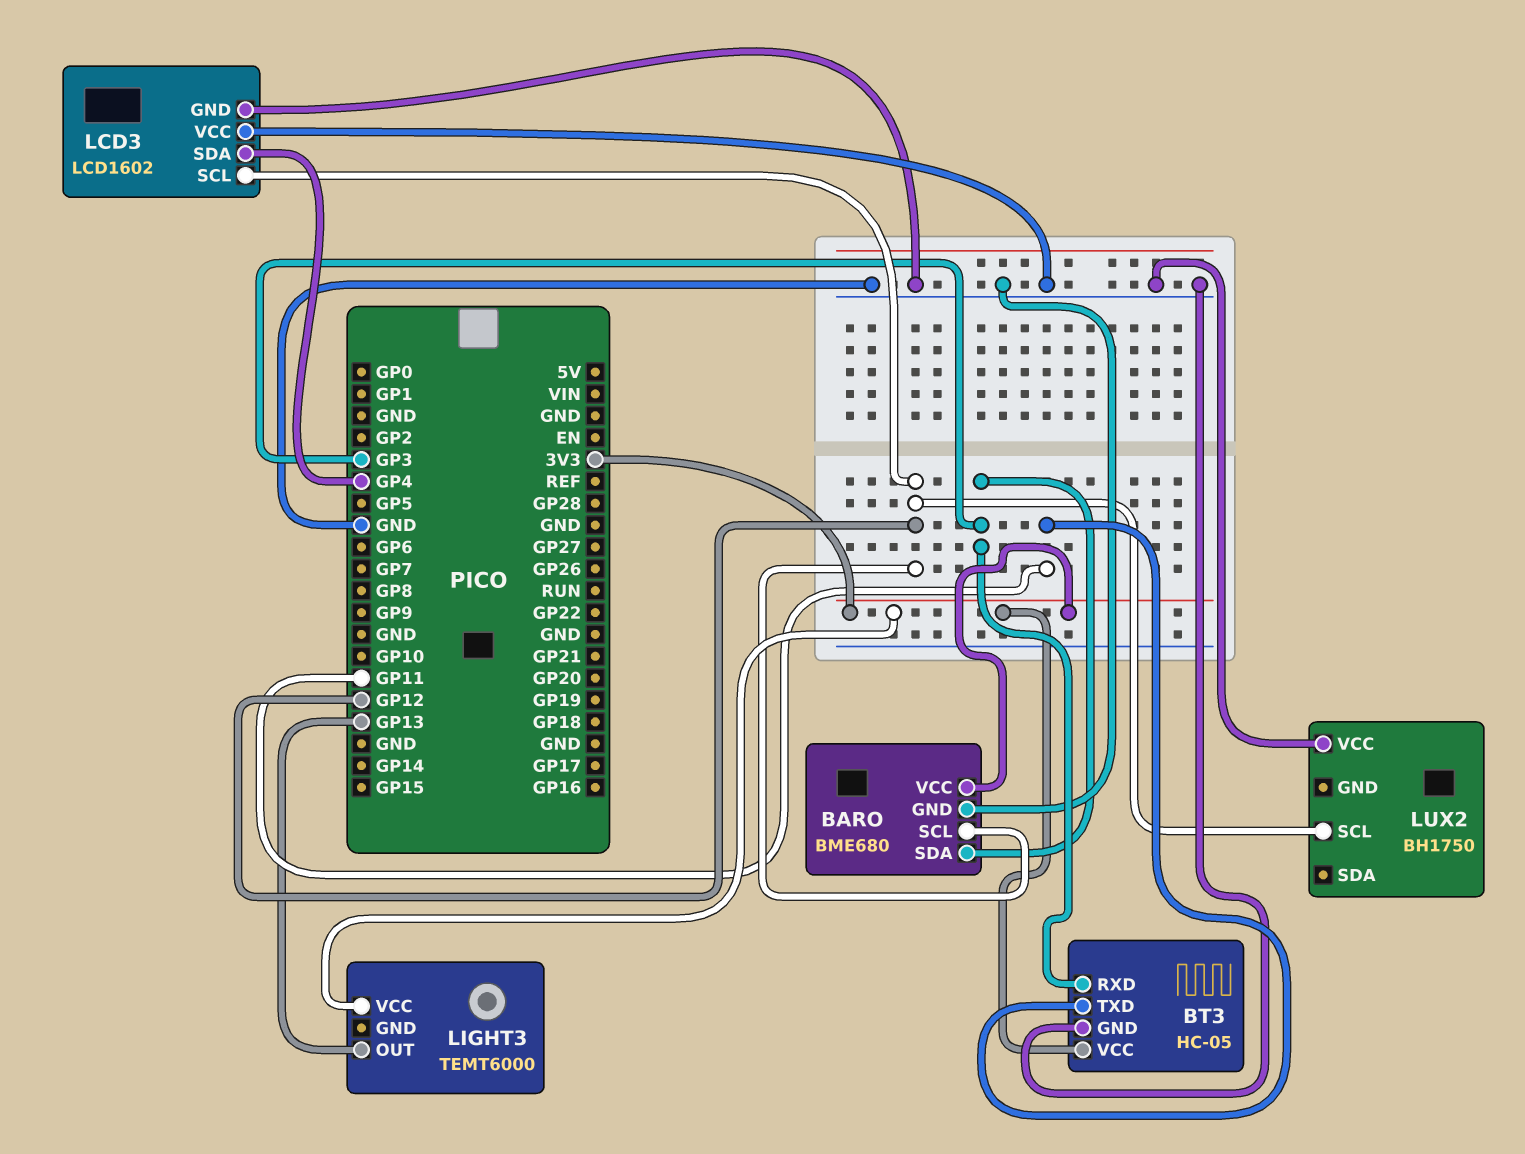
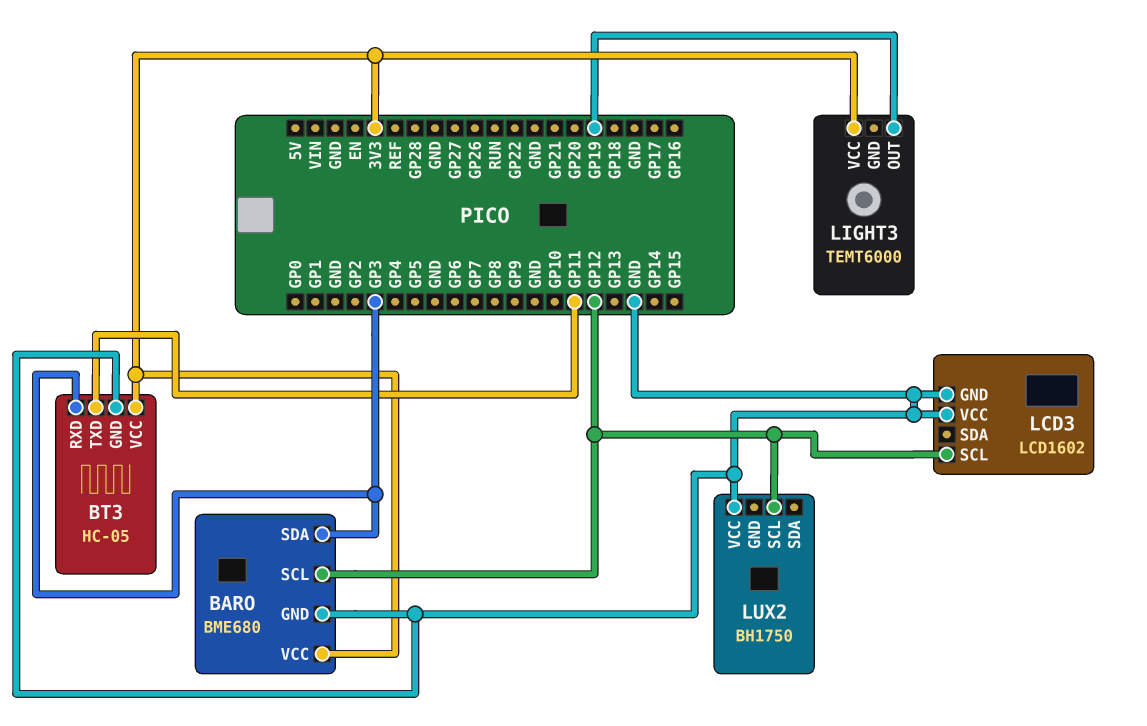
LCD3 pin SDA: GP4 -> none
LIGHT3 pin OUT: GP13 -> GP19

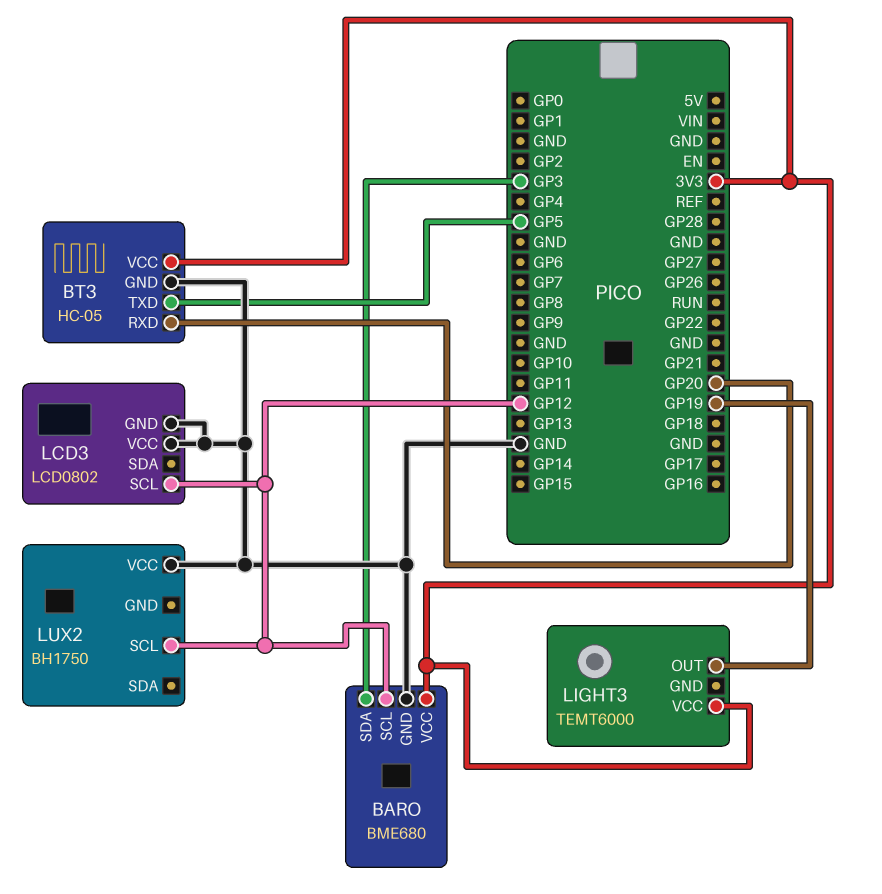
BT3 pin RXD: GP3 -> GP20
BT3 pin TXD: GP11 -> GP5
LCD3: LCD1602 -> LCD0802

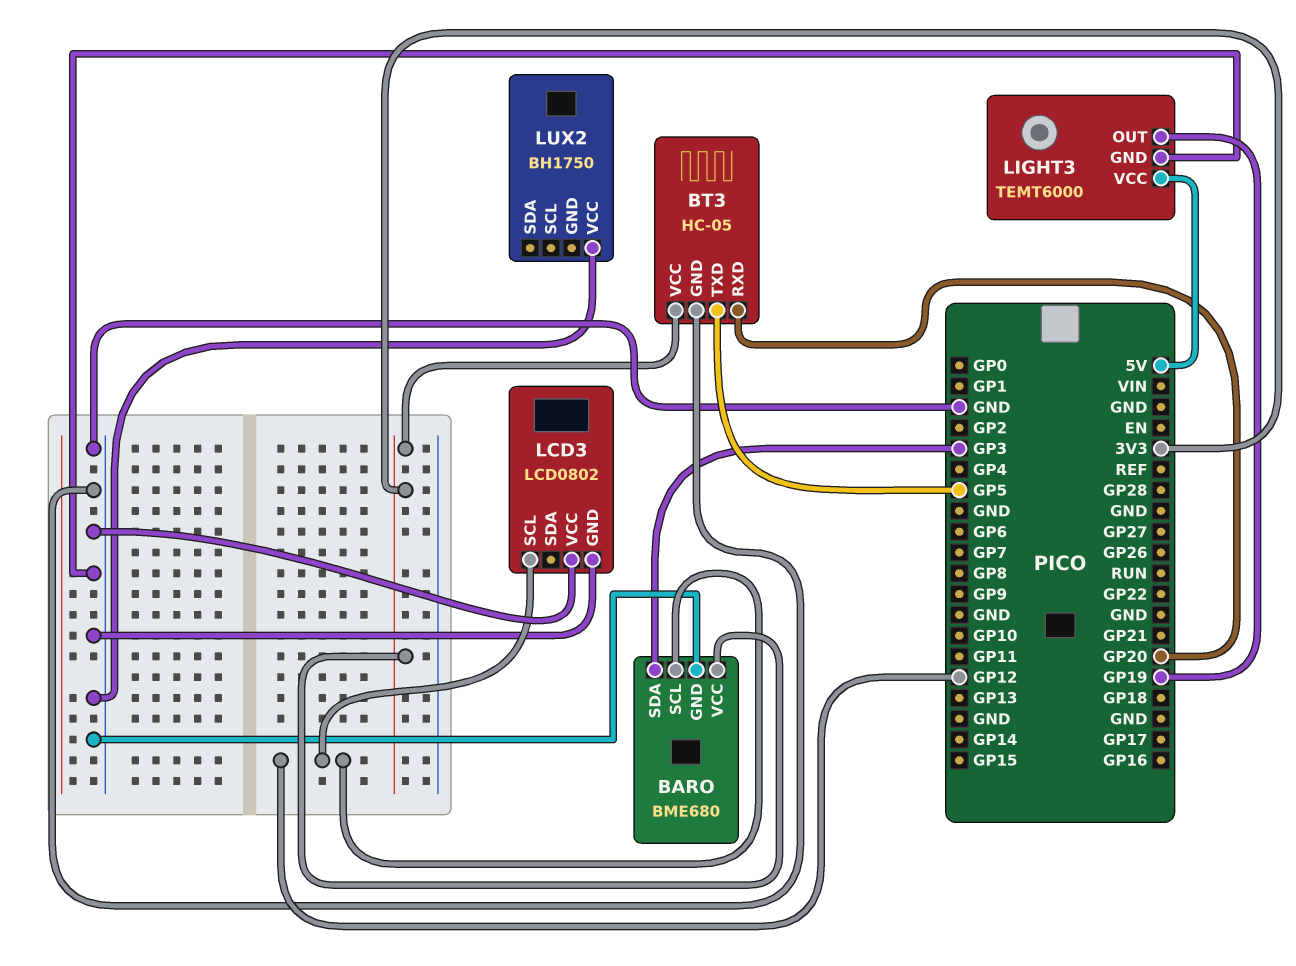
LIGHT3 pin GND: none -> GND
LIGHT3 pin VCC: 3V3 -> 5V
LUX2 pin SCL: GP12 -> none

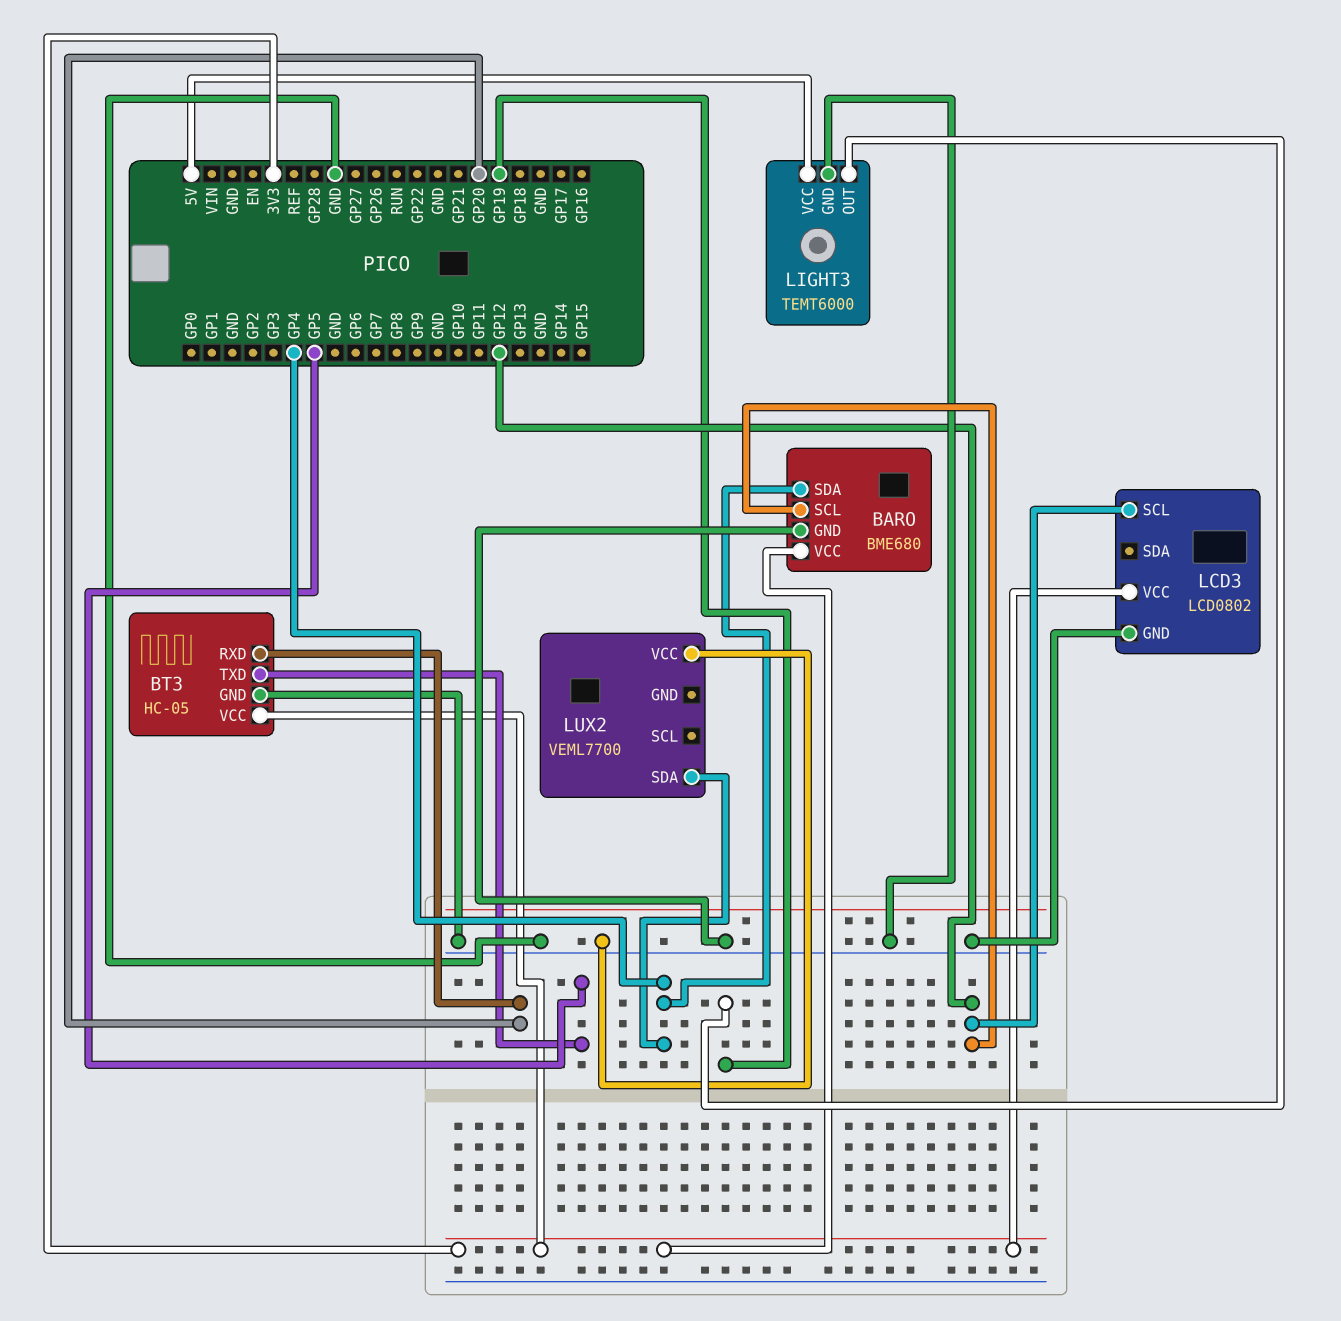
BARO pin SDA: GP3 -> GP4
LCD3 pin VCC: GND -> 3V3
LUX2: BH1750 -> VEML7700
LUX2 pin SDA: none -> GP4

